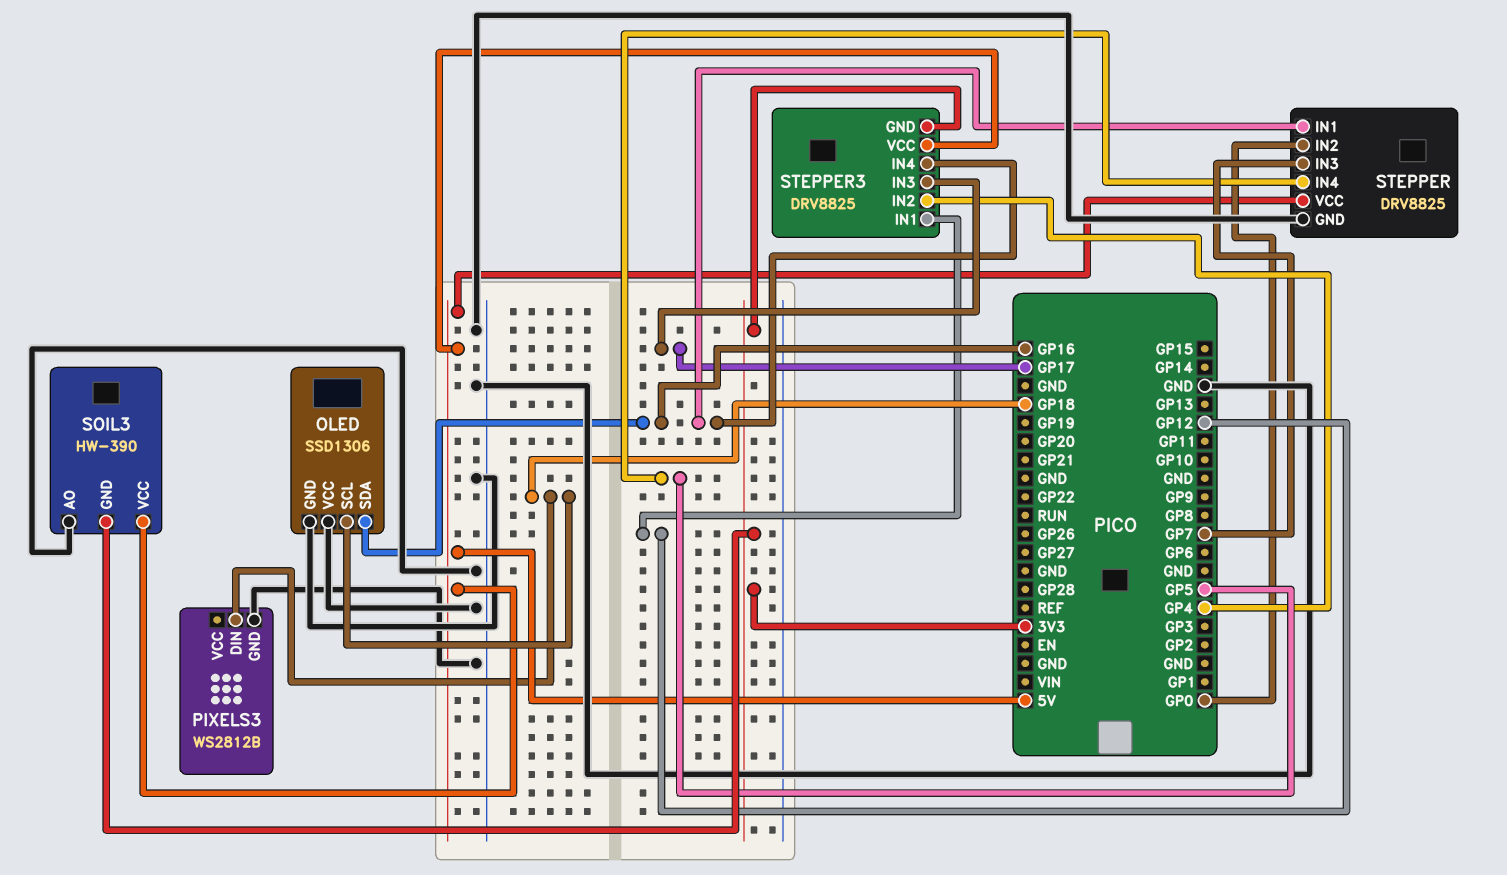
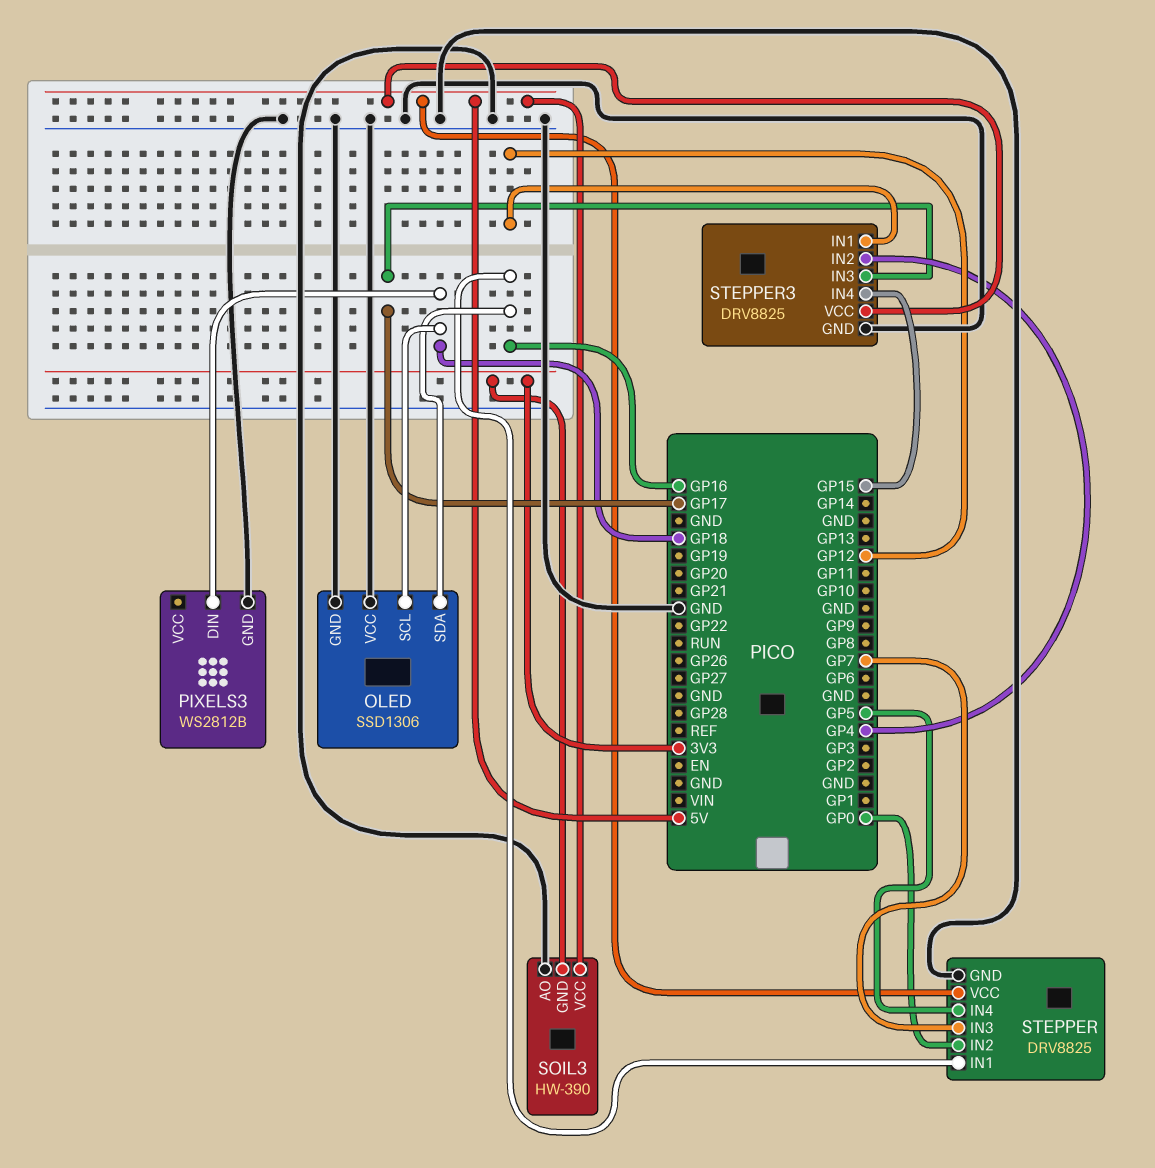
STEPPER3 pin GND: 3V3 -> GND
STEPPER3 pin IN4: GP16 -> GP15

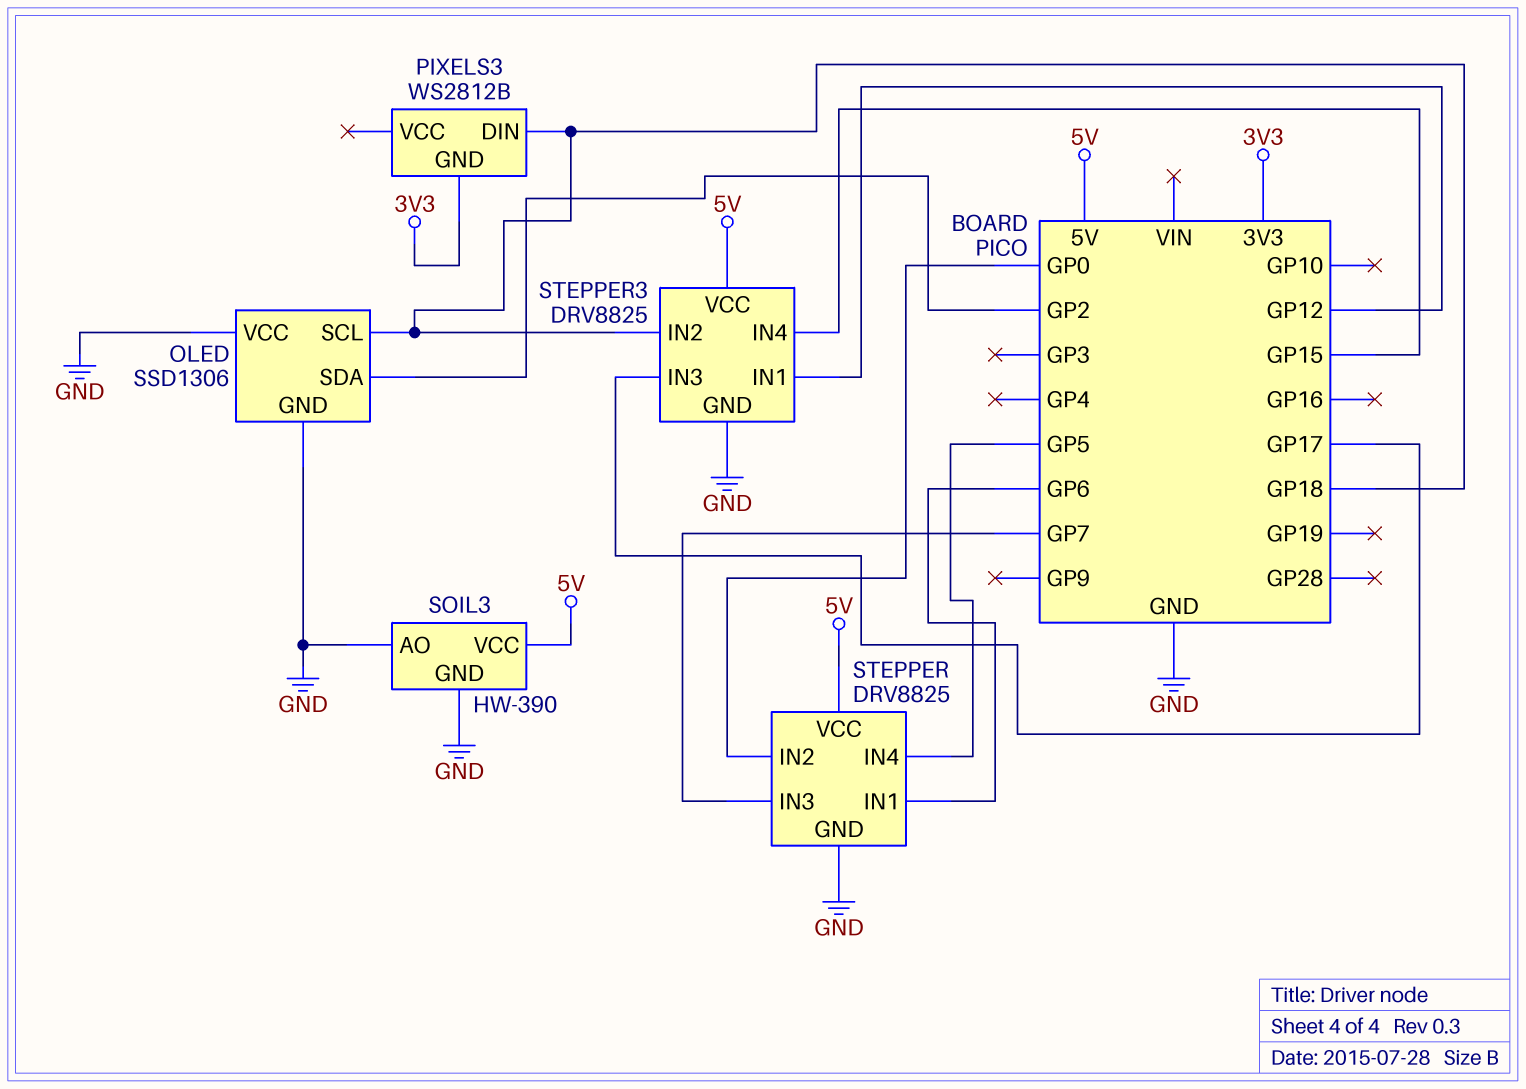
OLED pin SDA: GP16 -> GP2
PIXELS3 pin GND: GND -> 3V3
SOIL3 pin GND: 3V3 -> GND
STEPPER pin IN1: GP16 -> GP6
STEPPER3 pin IN2: GP4 -> GP18

